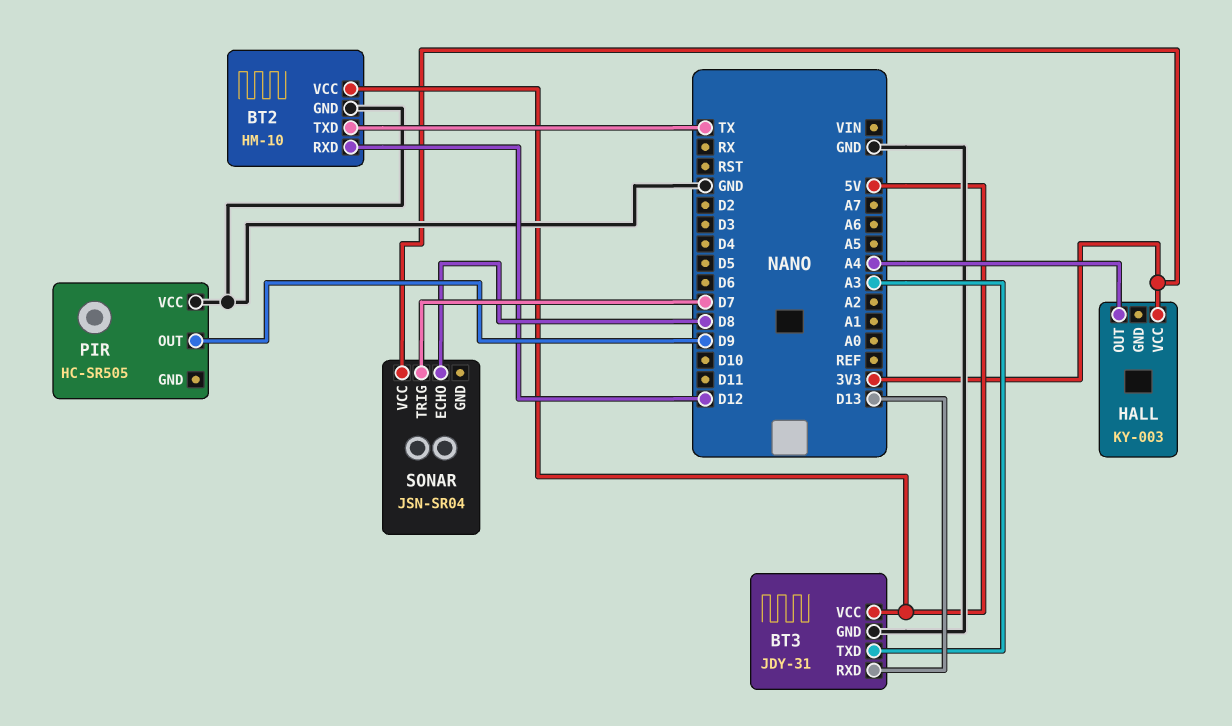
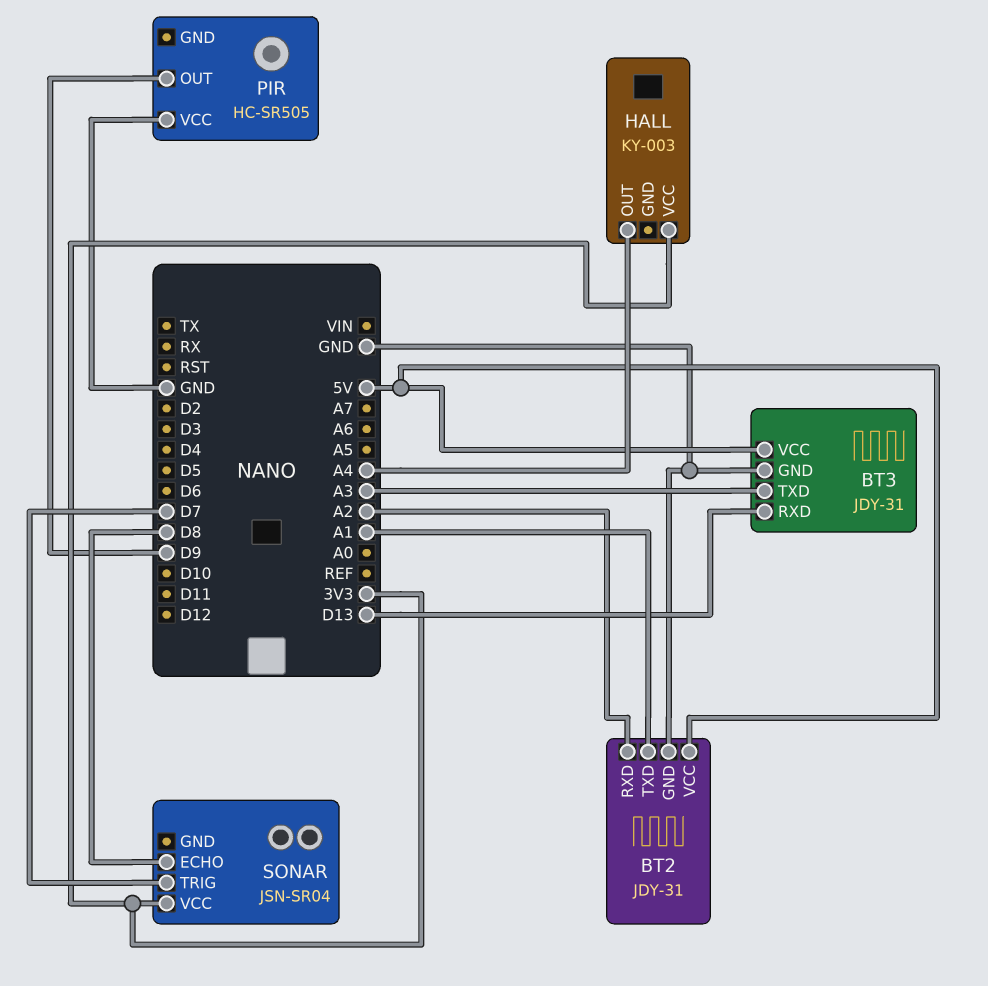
BT2: HM-10 -> JDY-31
BT2 pin RXD: D12 -> A2
BT2 pin TXD: TX -> A1

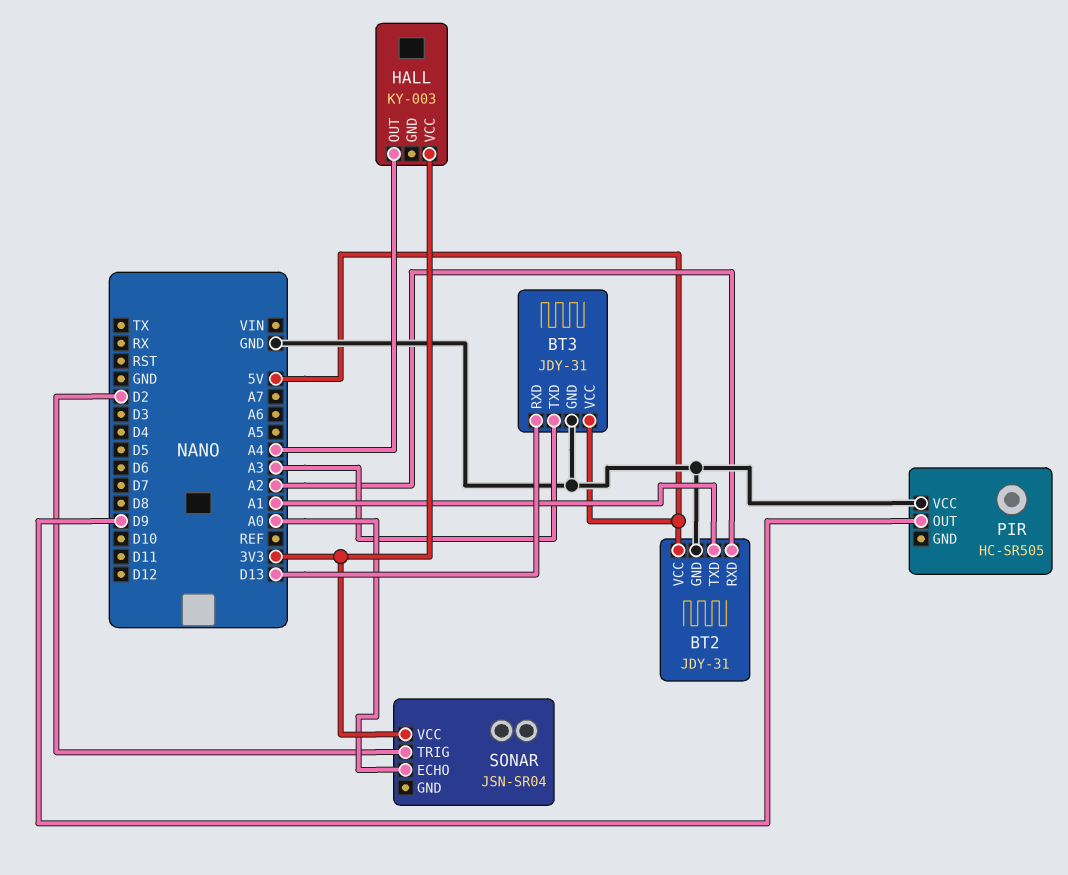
SONAR pin ECHO: D8 -> A0
SONAR pin TRIG: D7 -> D2

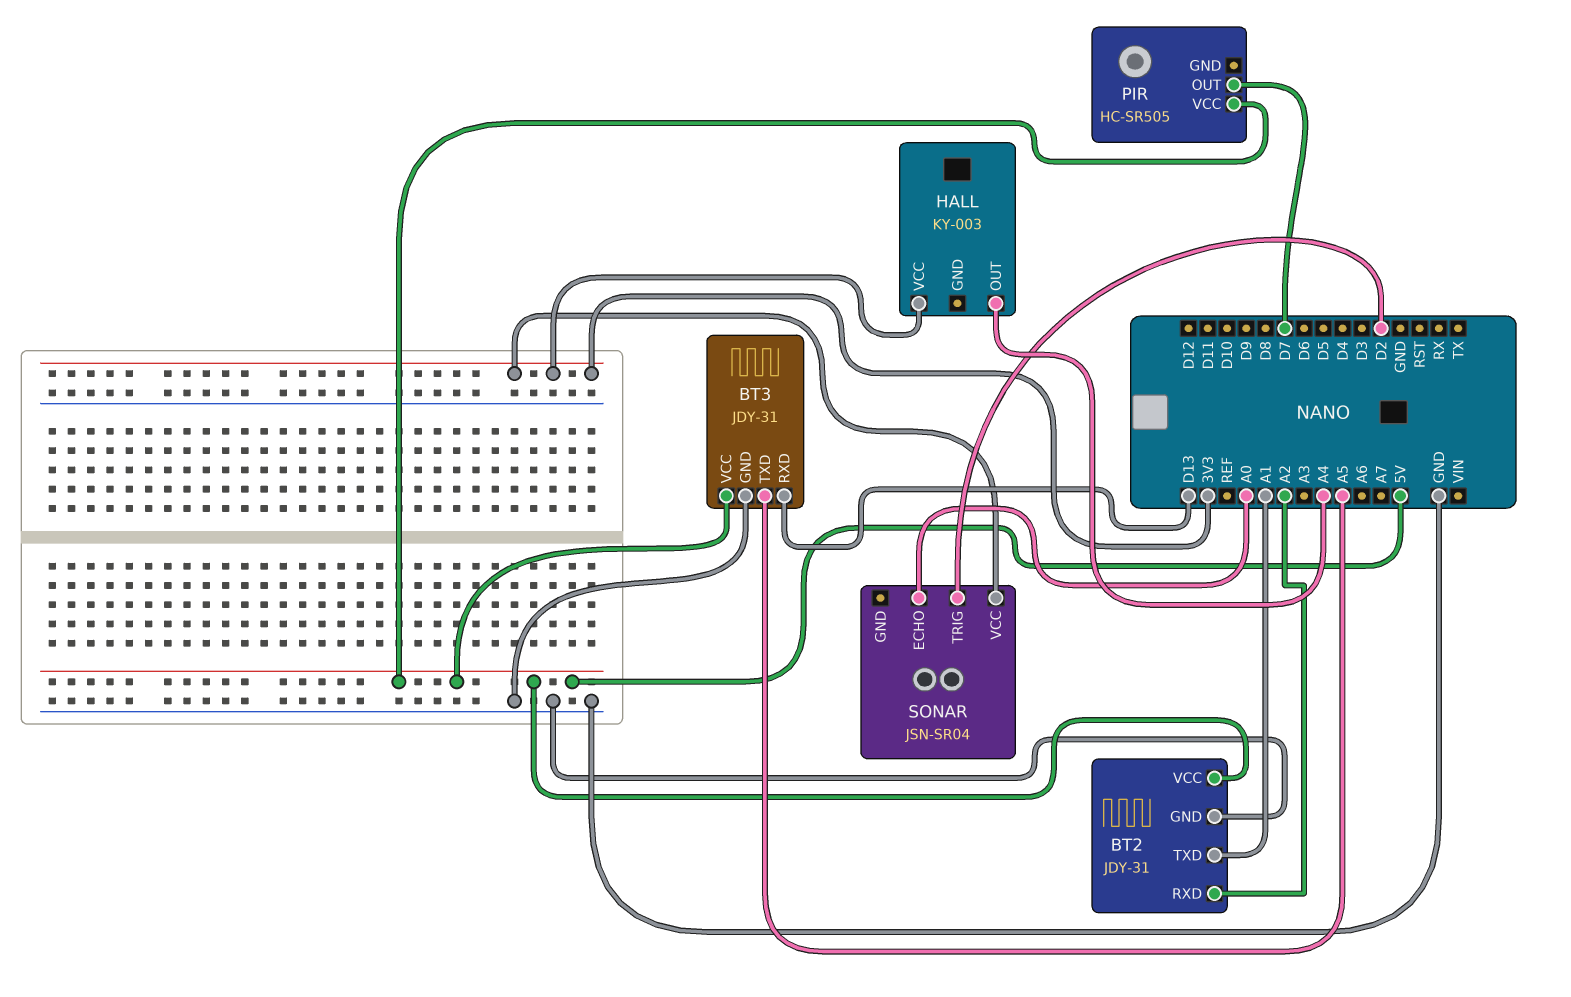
BT3 pin TXD: A3 -> A5
PIR pin OUT: D9 -> D7
PIR pin VCC: GND -> 5V

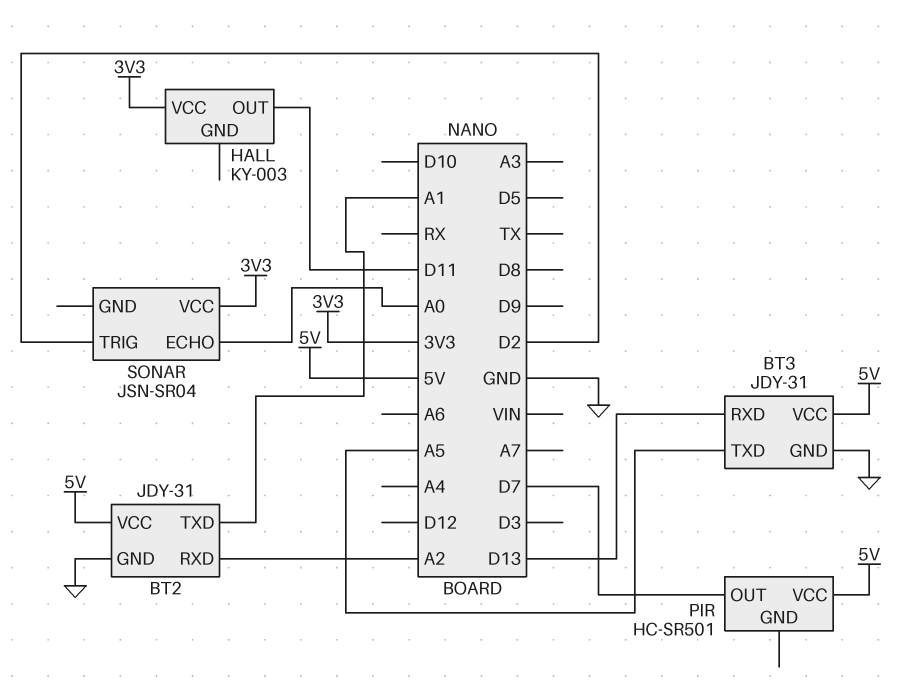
HALL pin OUT: A4 -> D11
PIR: HC-SR505 -> HC-SR501

